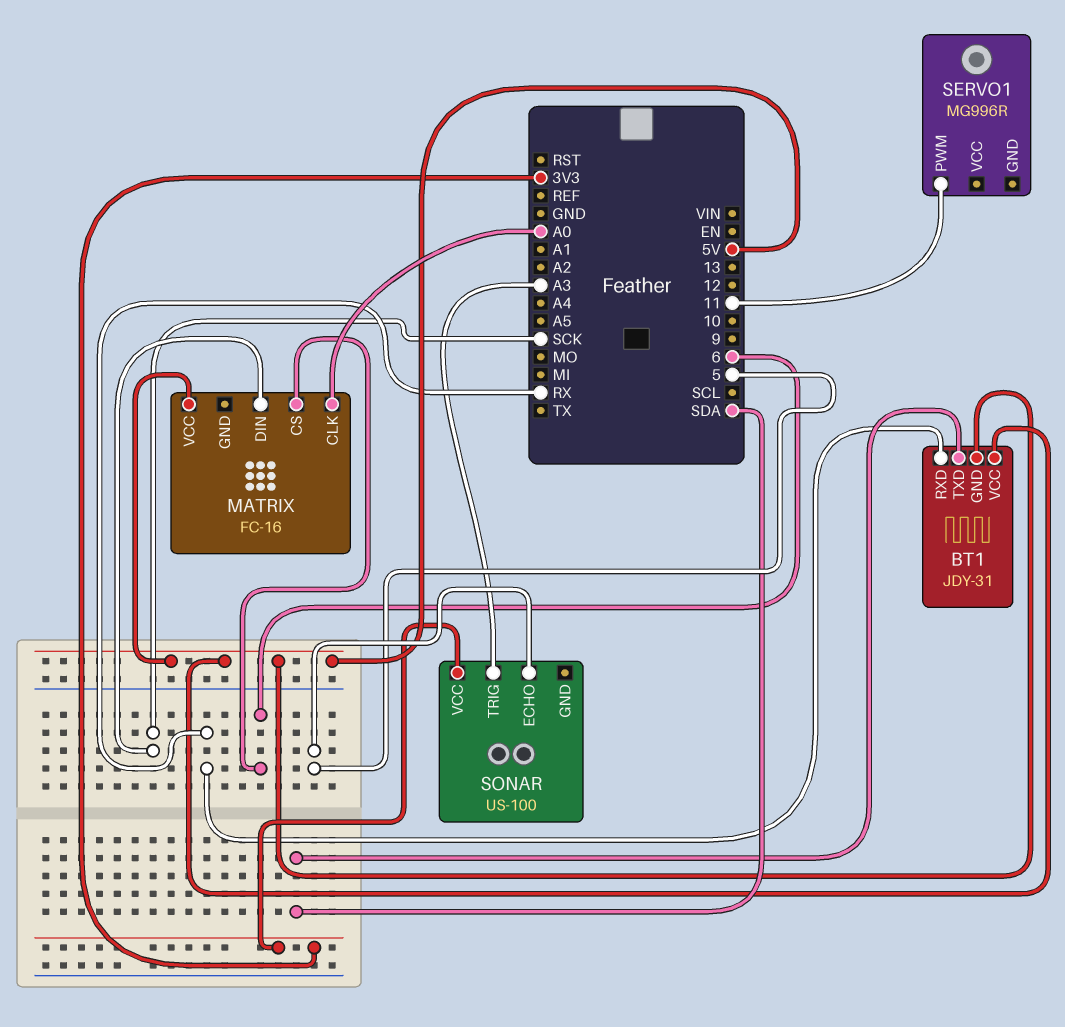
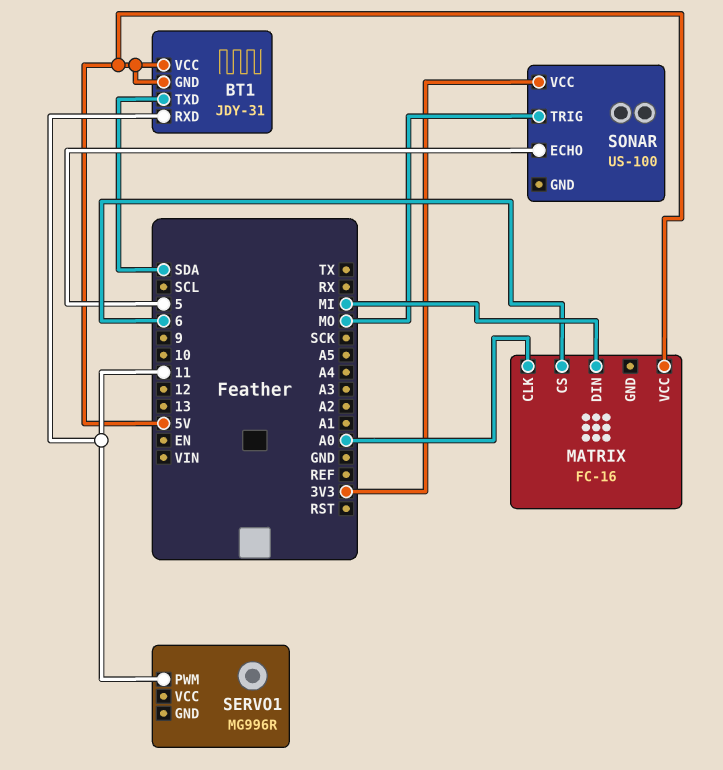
BT1 pin RXD: RX -> 11
MATRIX pin DIN: SCK -> MI
SONAR pin TRIG: A3 -> MO

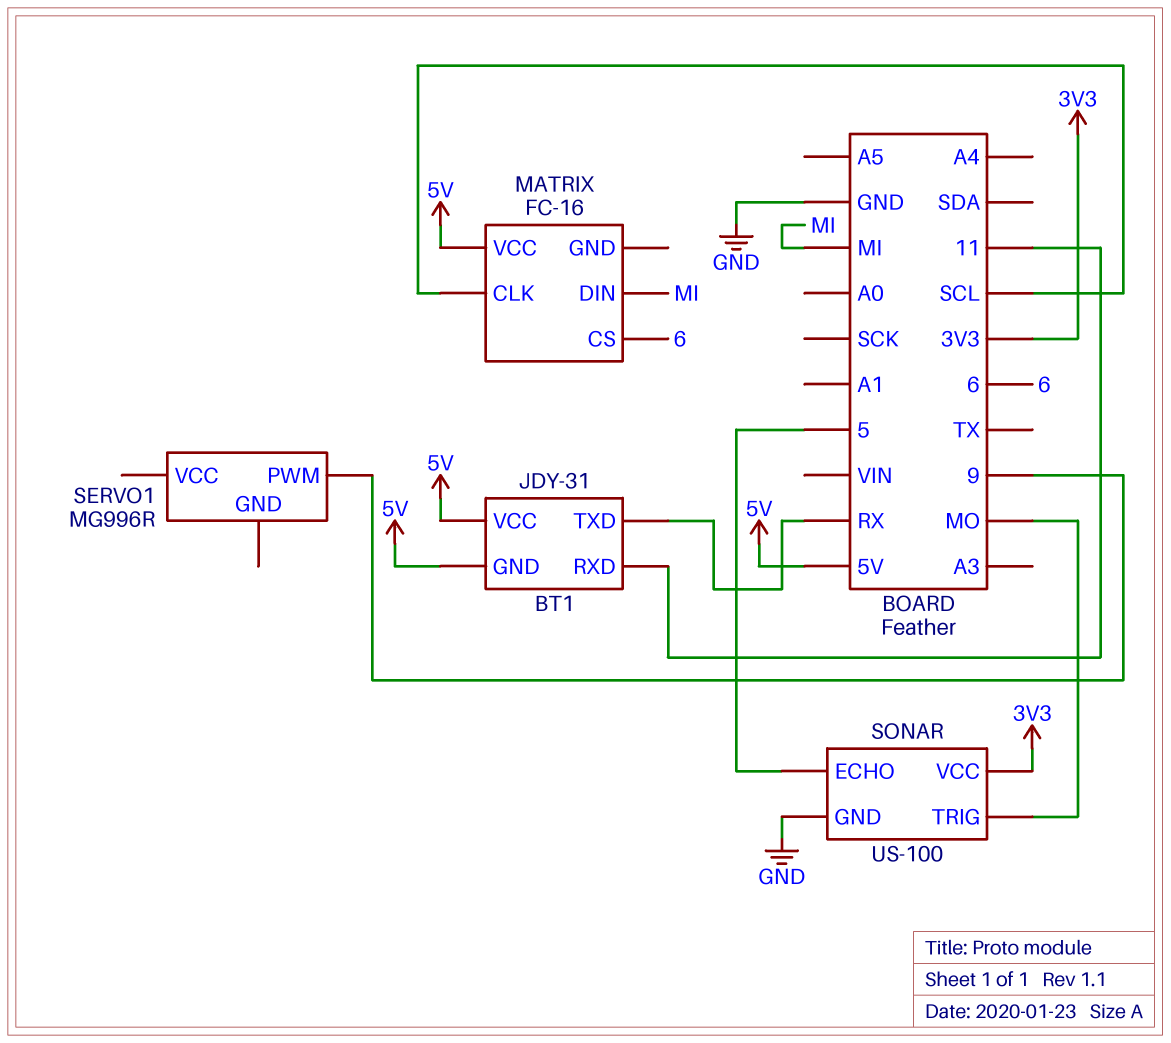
BT1 pin TXD: SDA -> RX
MATRIX pin CLK: A0 -> SCL
SERVO1 pin PWM: 11 -> 9
SONAR pin GND: none -> GND

